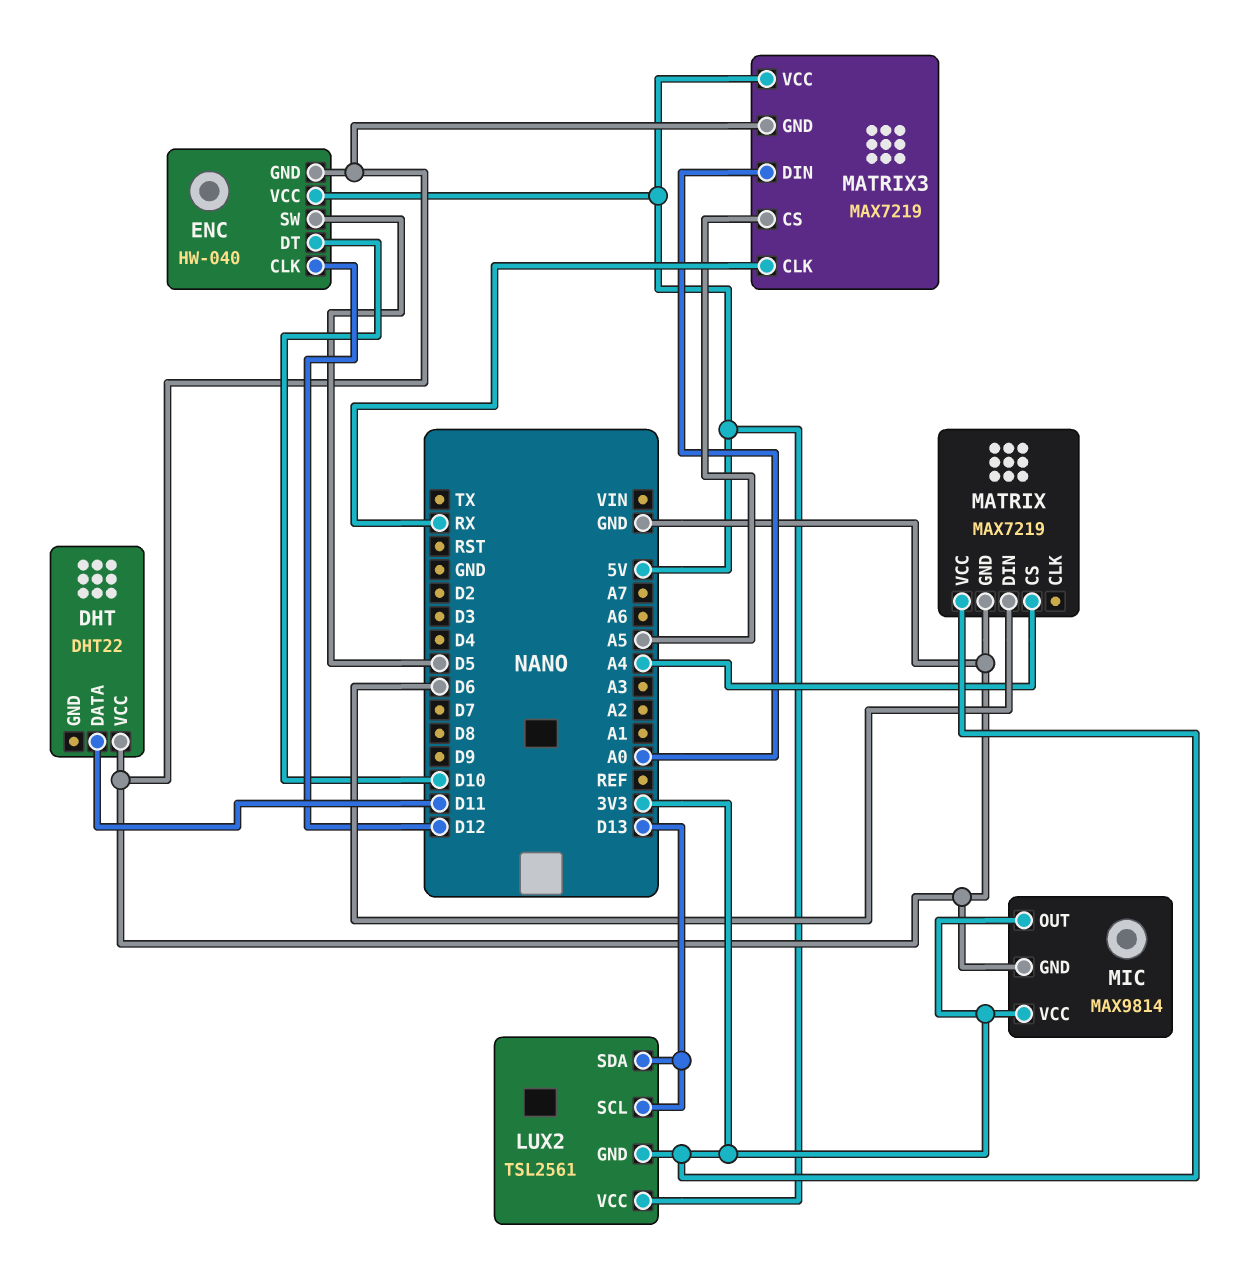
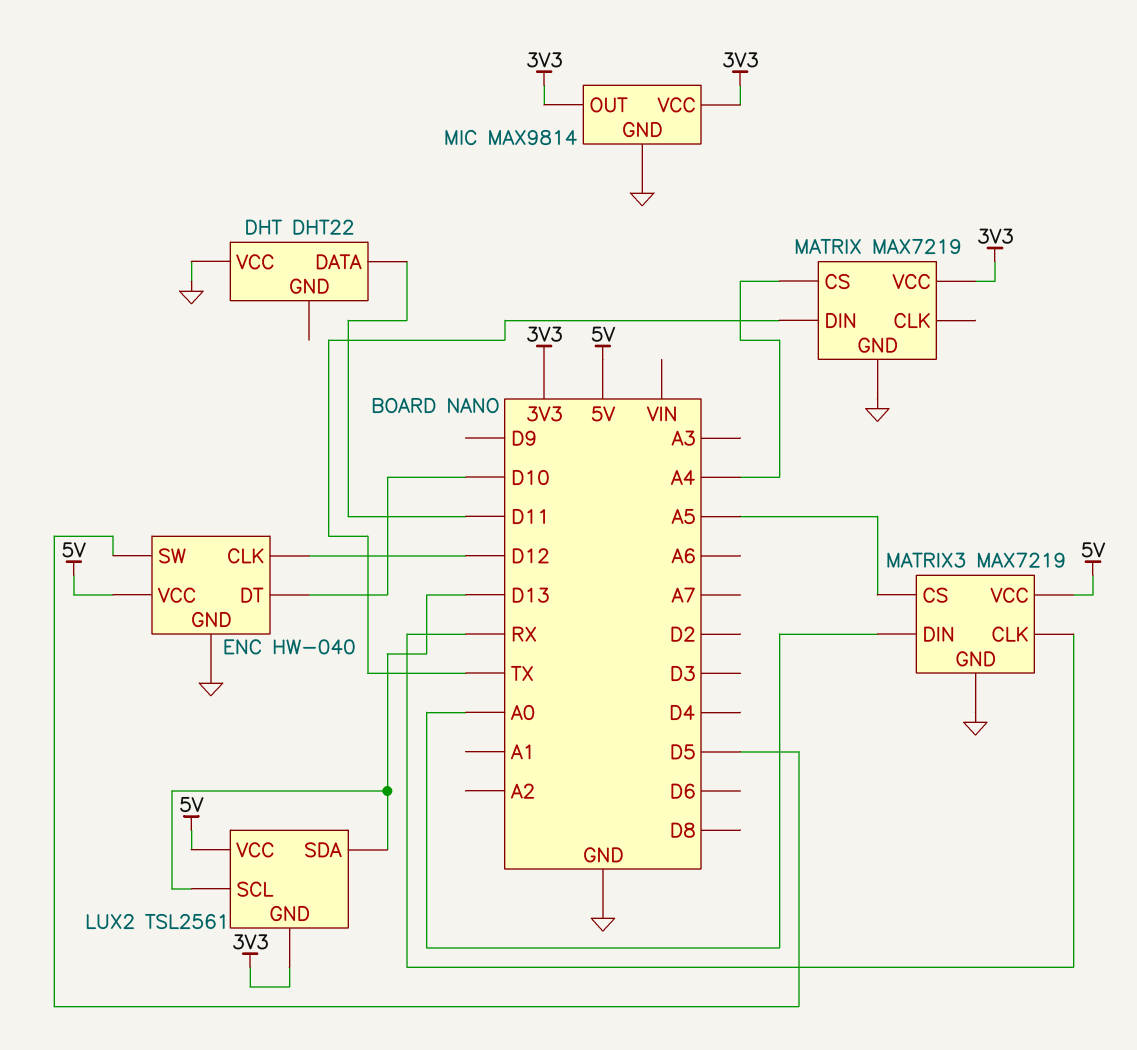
MATRIX pin DIN: D6 -> TX

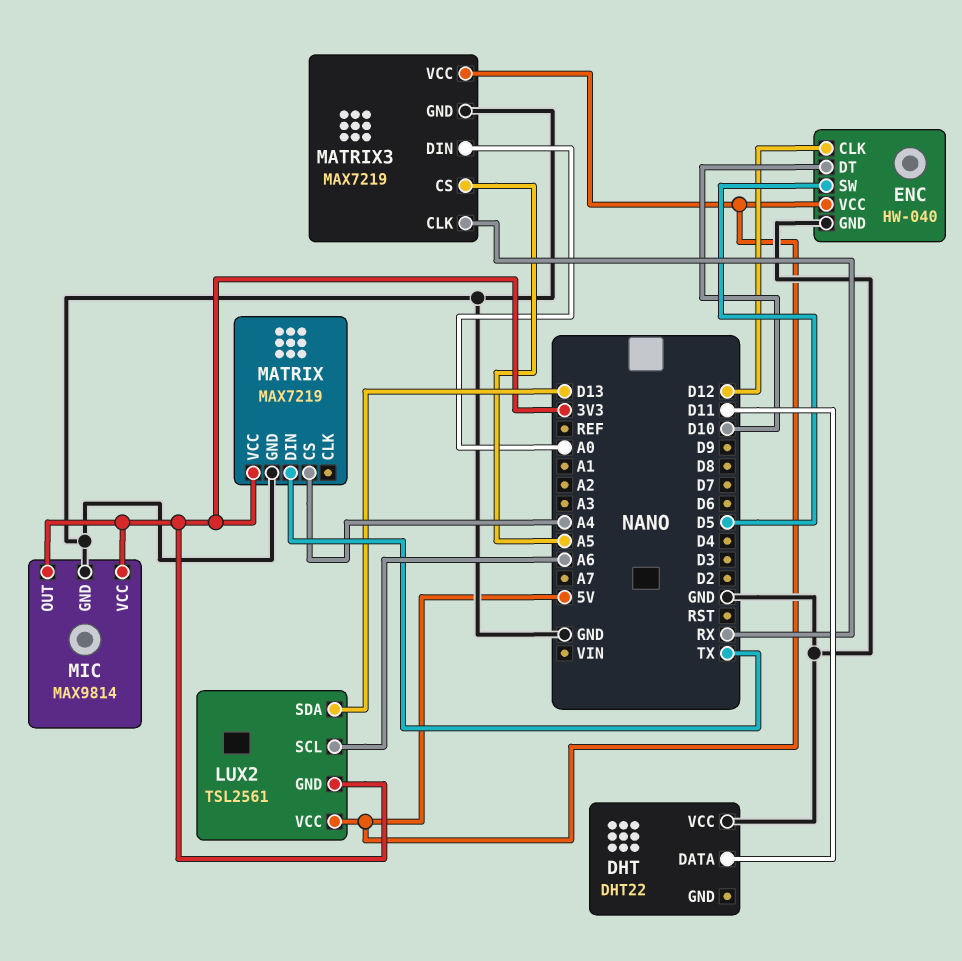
LUX2 pin SCL: D13 -> A6

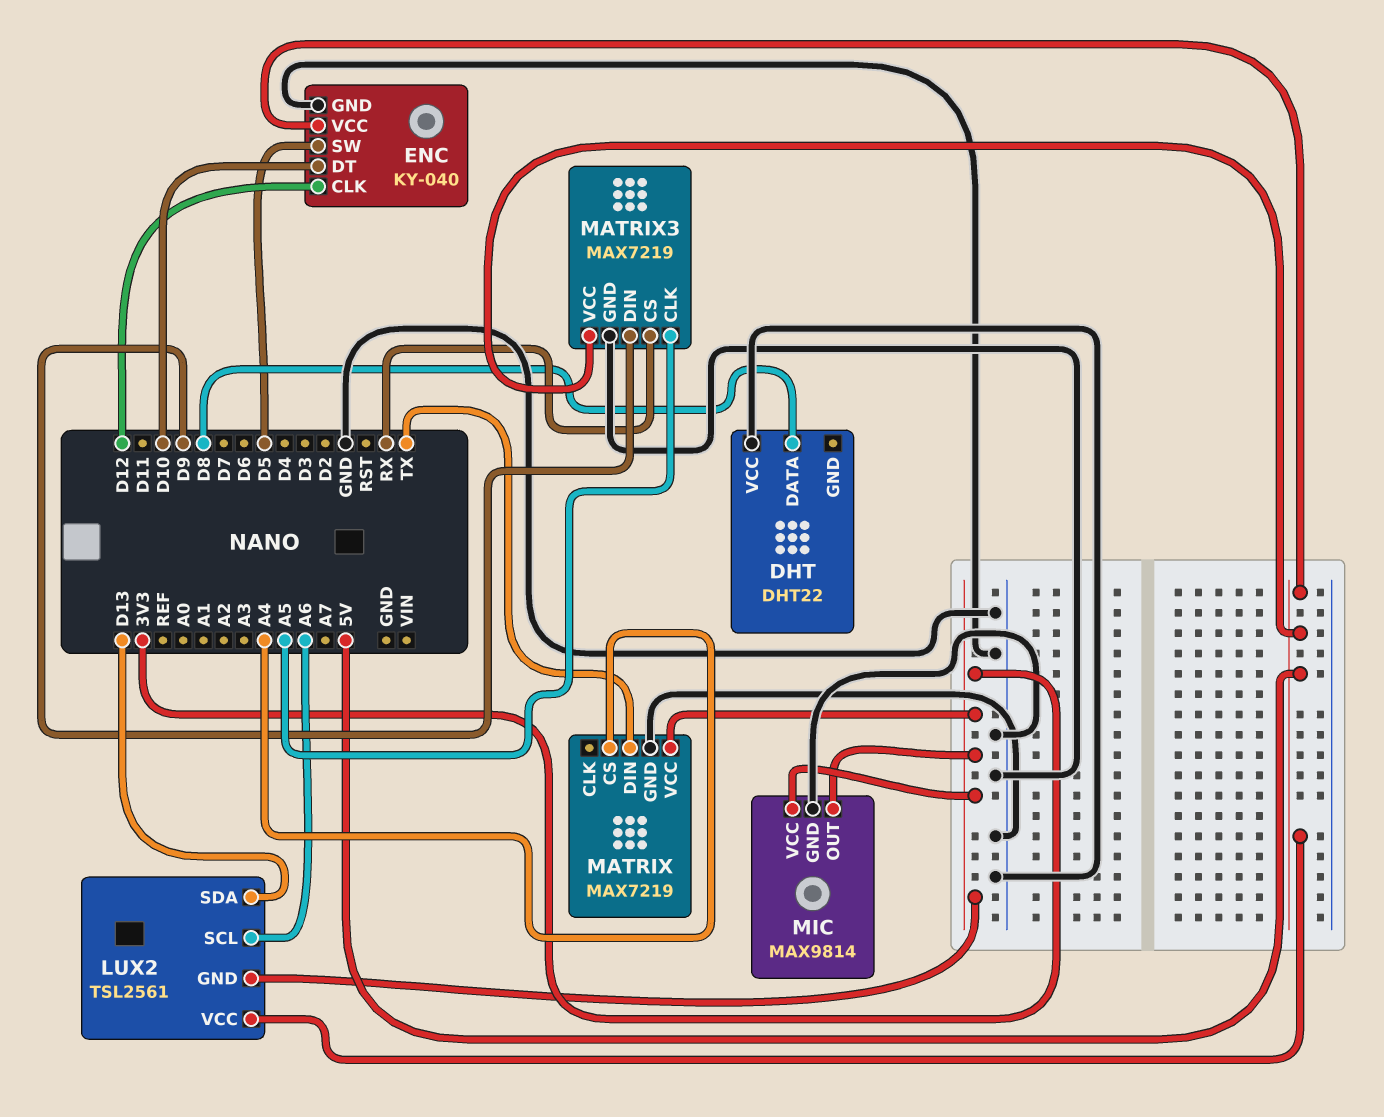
DHT pin DATA: D11 -> D8
ENC: HW-040 -> KY-040
MATRIX3 pin CLK: RX -> A5
MATRIX3 pin CS: A5 -> RX
MATRIX3 pin DIN: A0 -> D9

